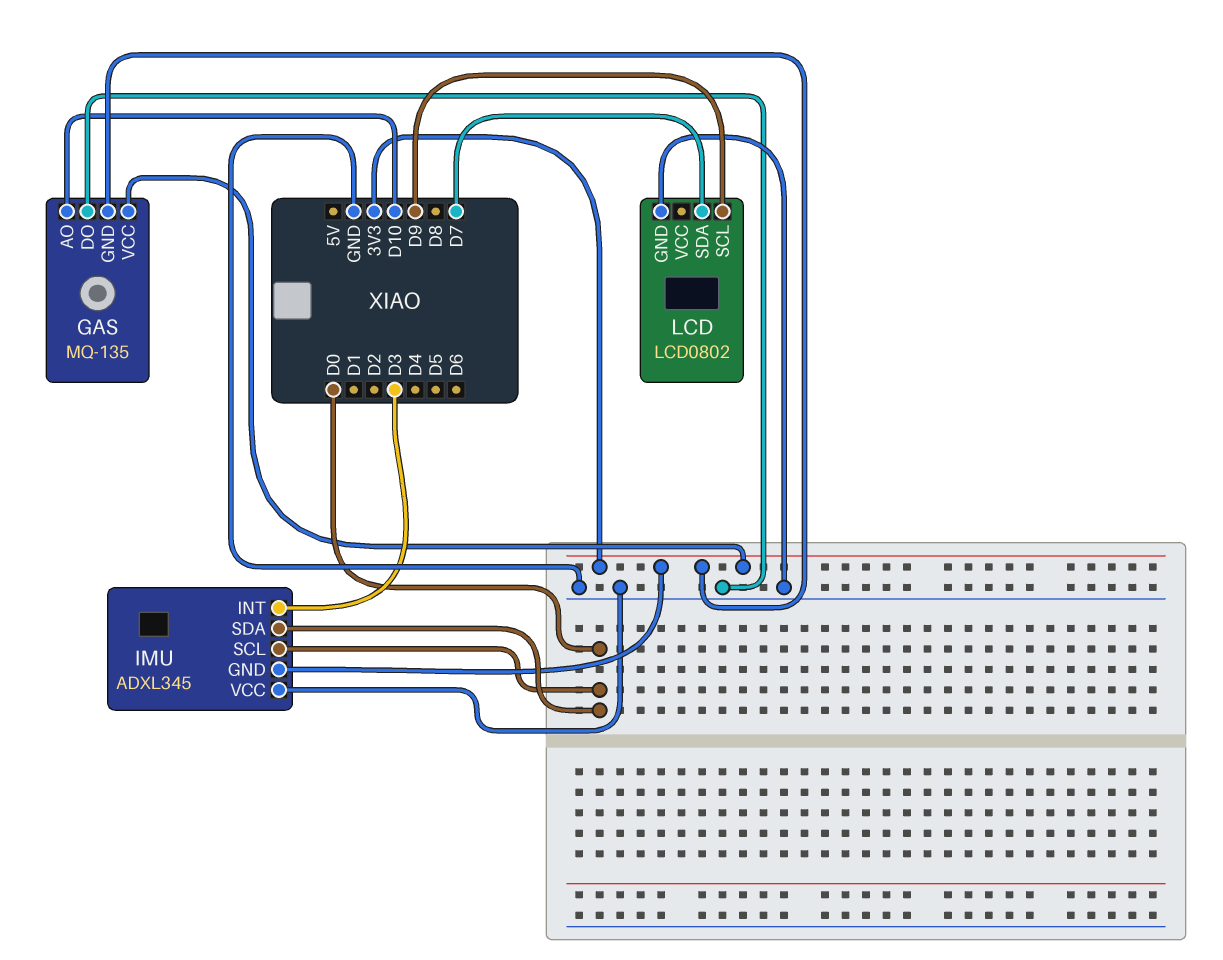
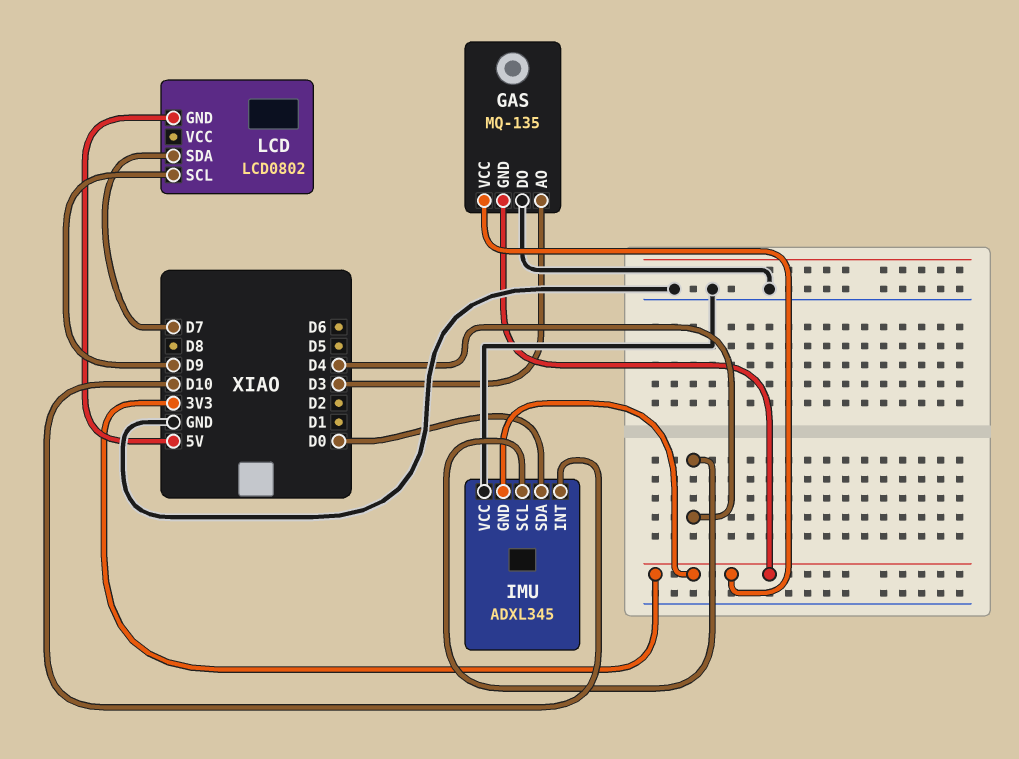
GAS pin AO: D10 -> D3
IMU pin INT: D3 -> D10
IMU pin SCL: D0 -> D4
LCD pin GND: GND -> 5V

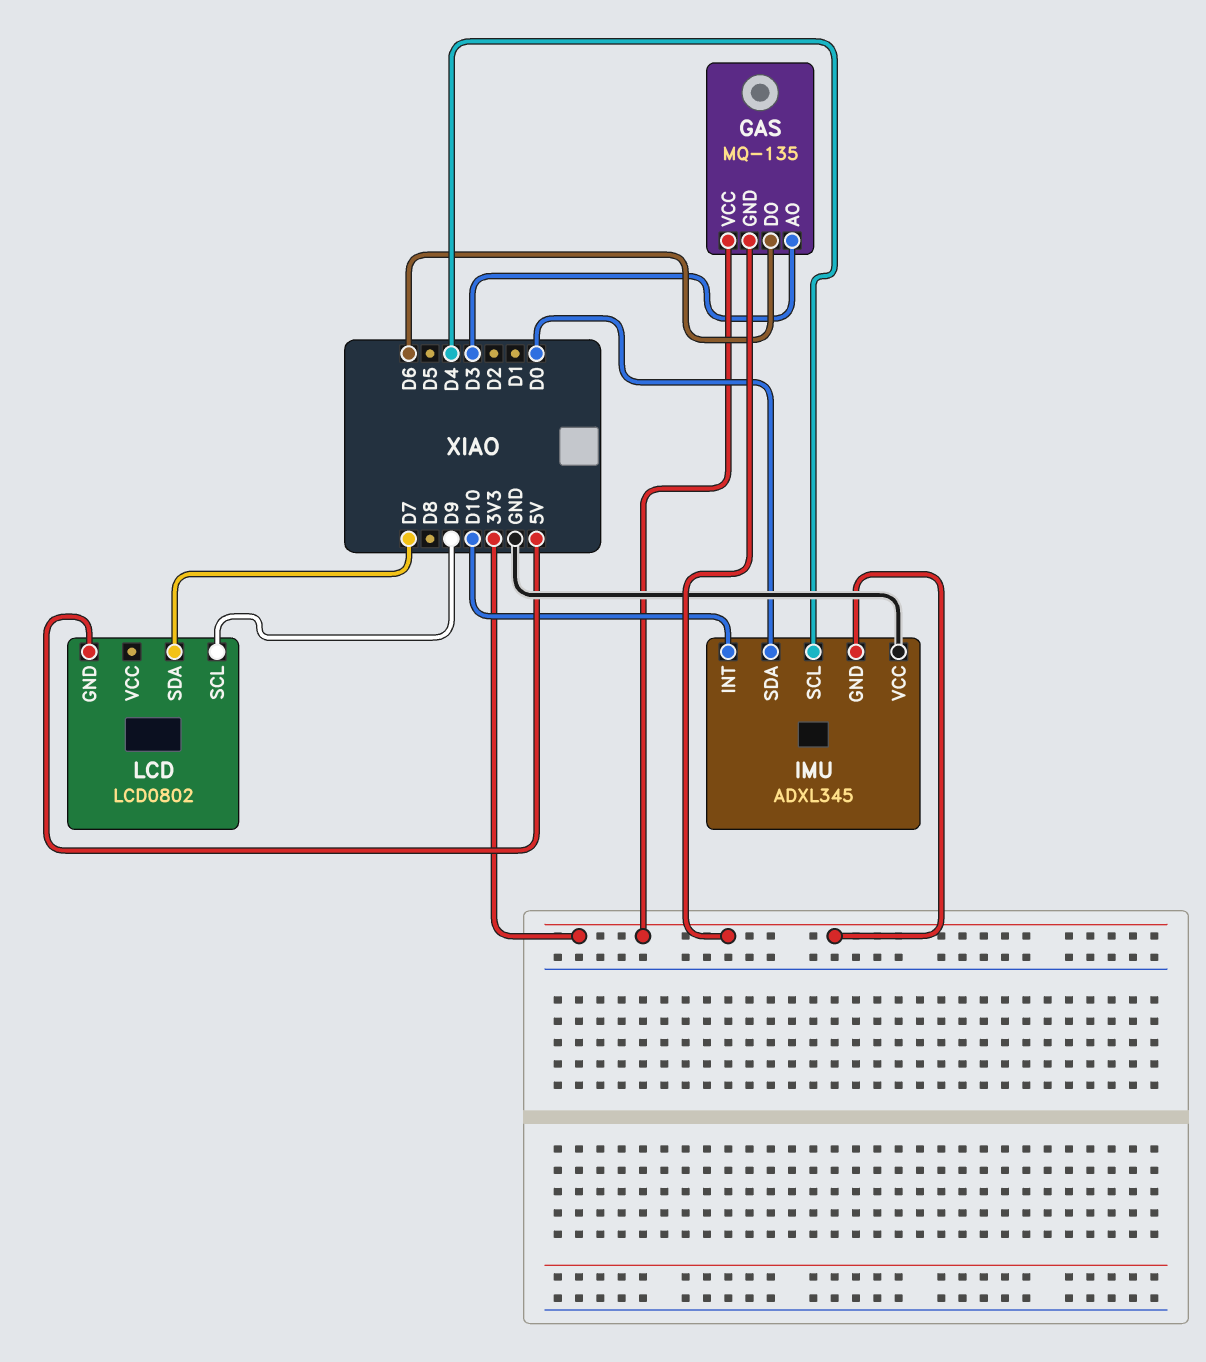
GAS pin DO: GND -> D6

